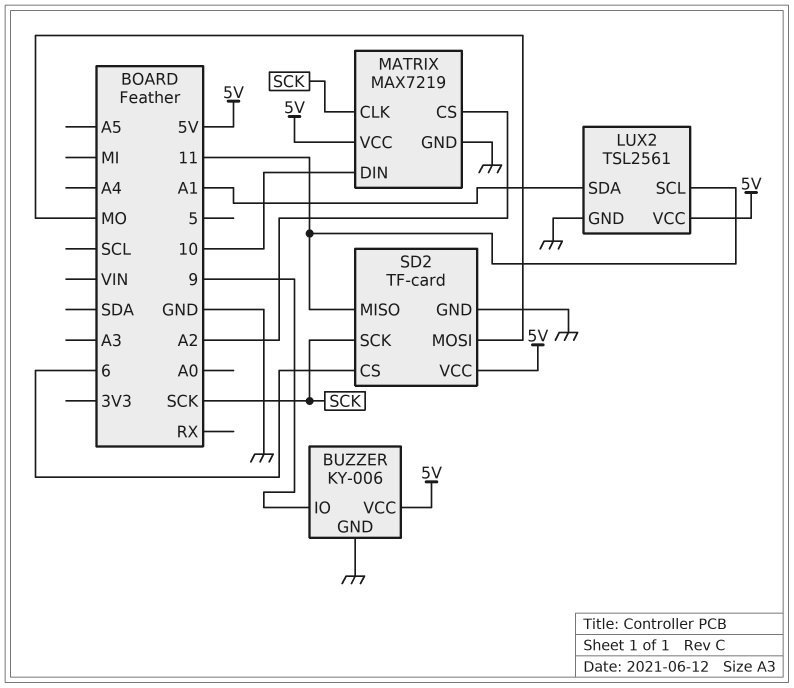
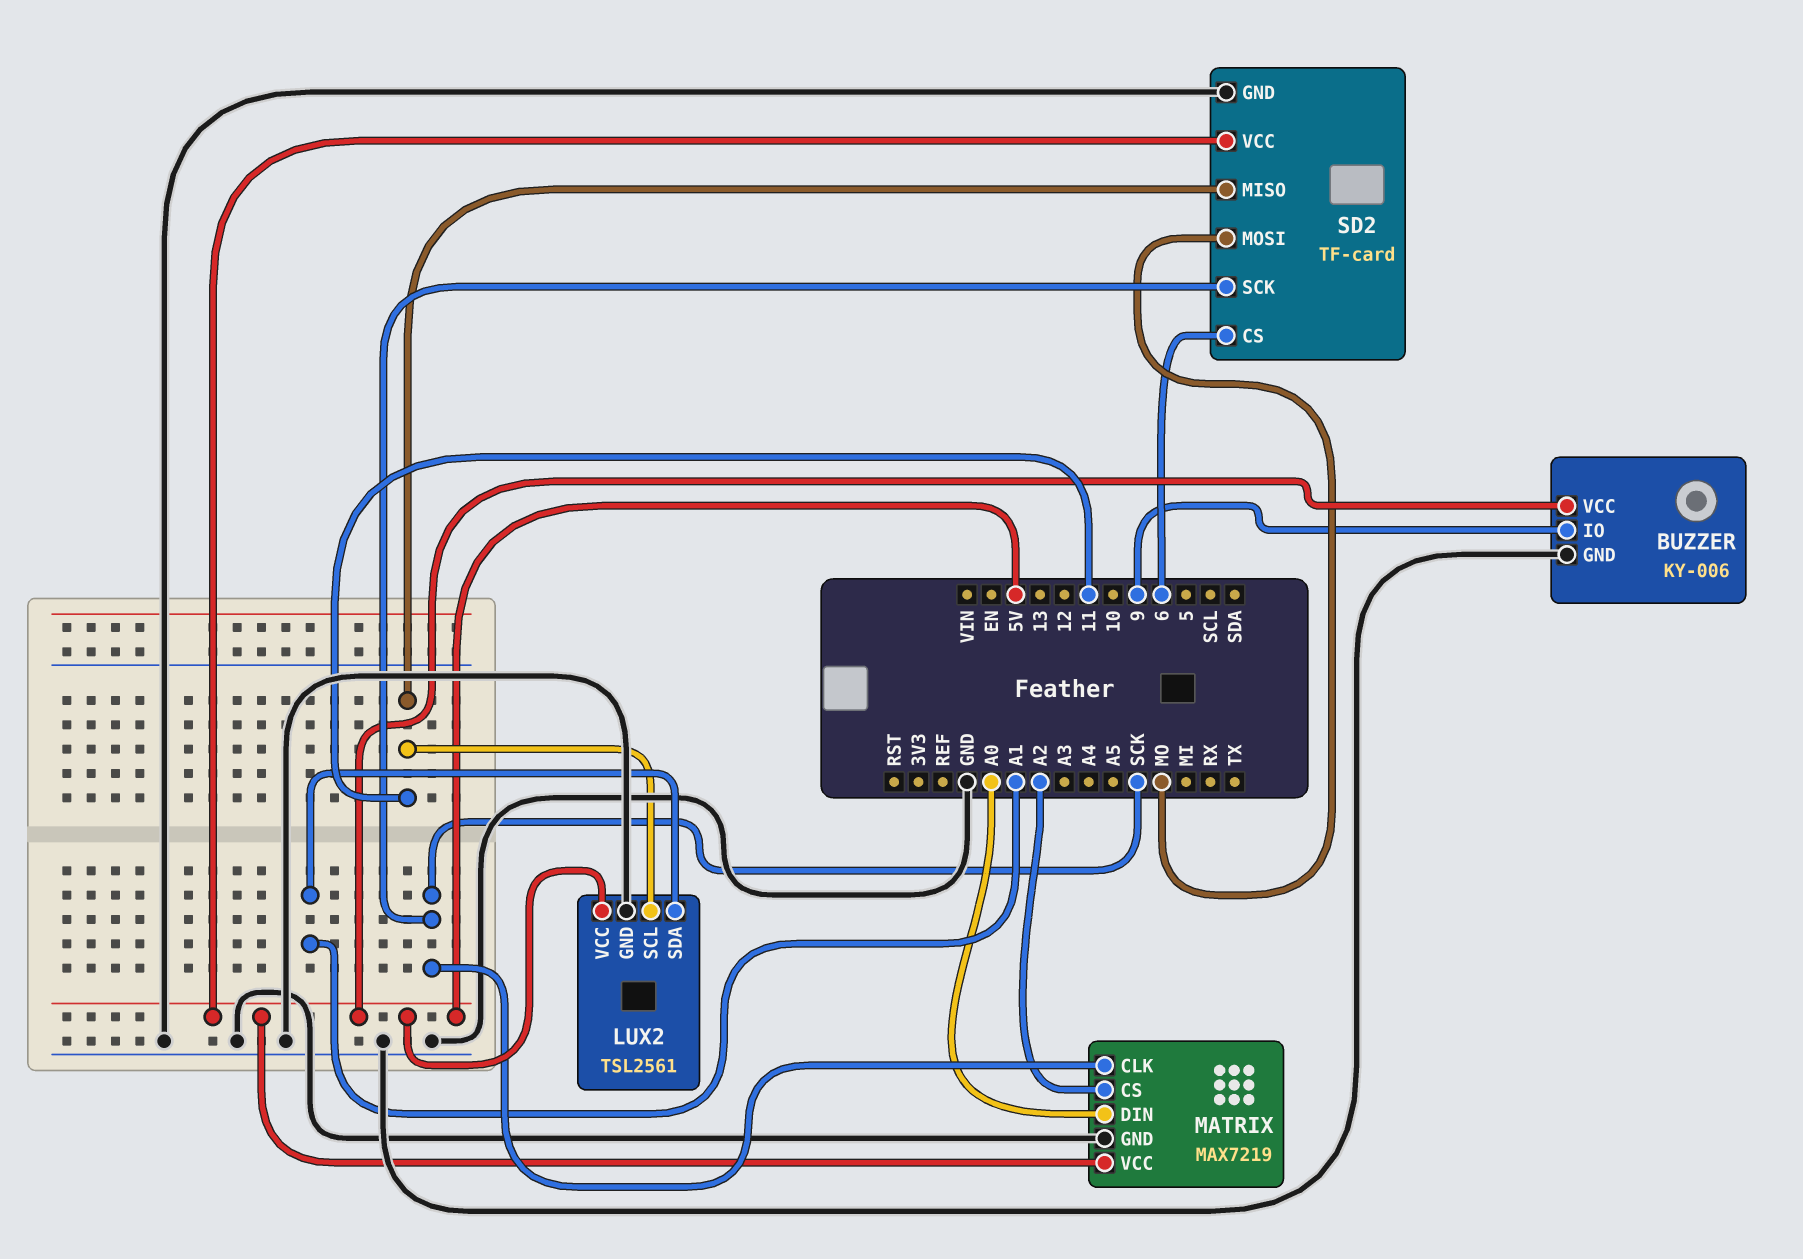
MATRIX pin DIN: 10 -> A0

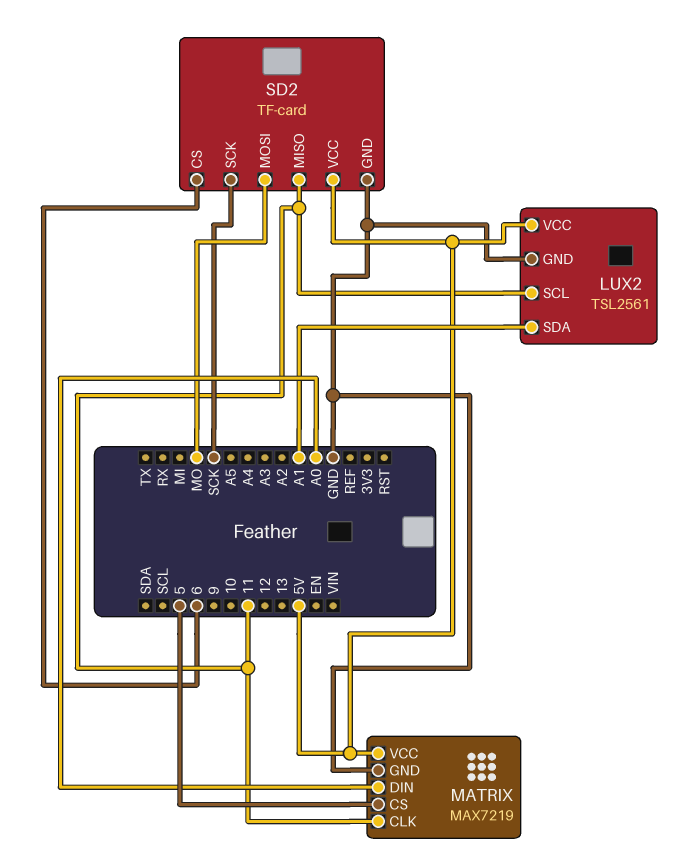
BUZZER: KY-006 -> none
BUZZER pin GND: GND -> none
BUZZER pin IO: 9 -> none
BUZZER pin VCC: 5V -> none
MATRIX pin CLK: SCK -> 11
MATRIX pin CS: A2 -> 5

